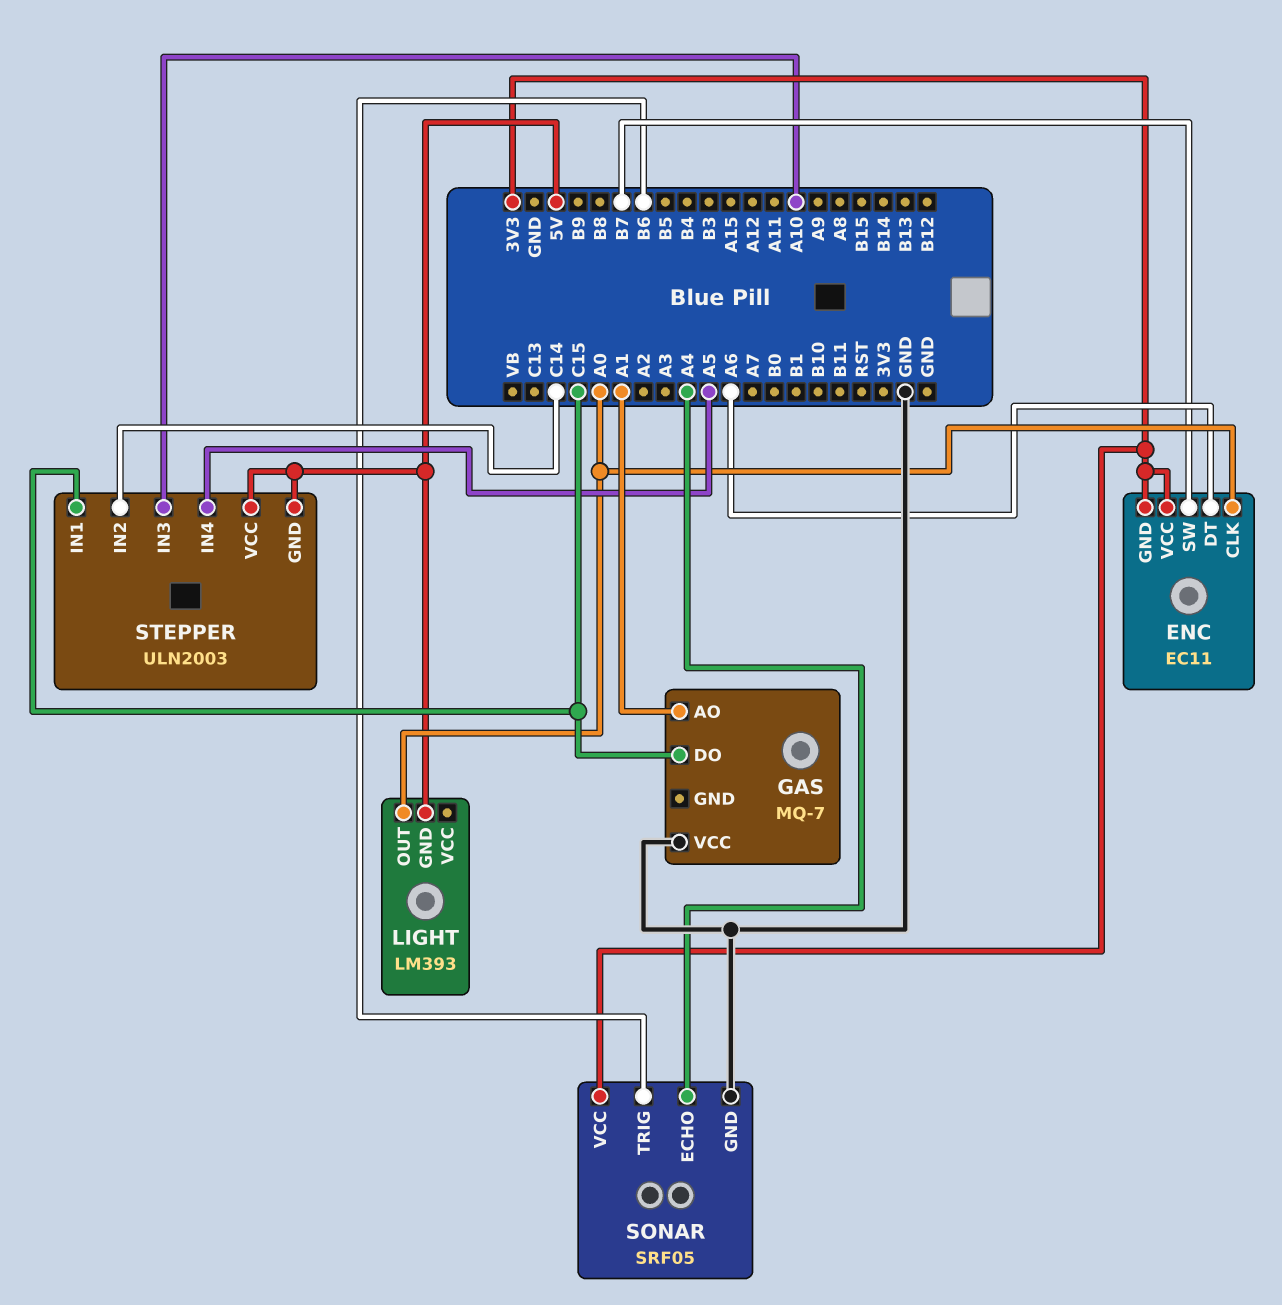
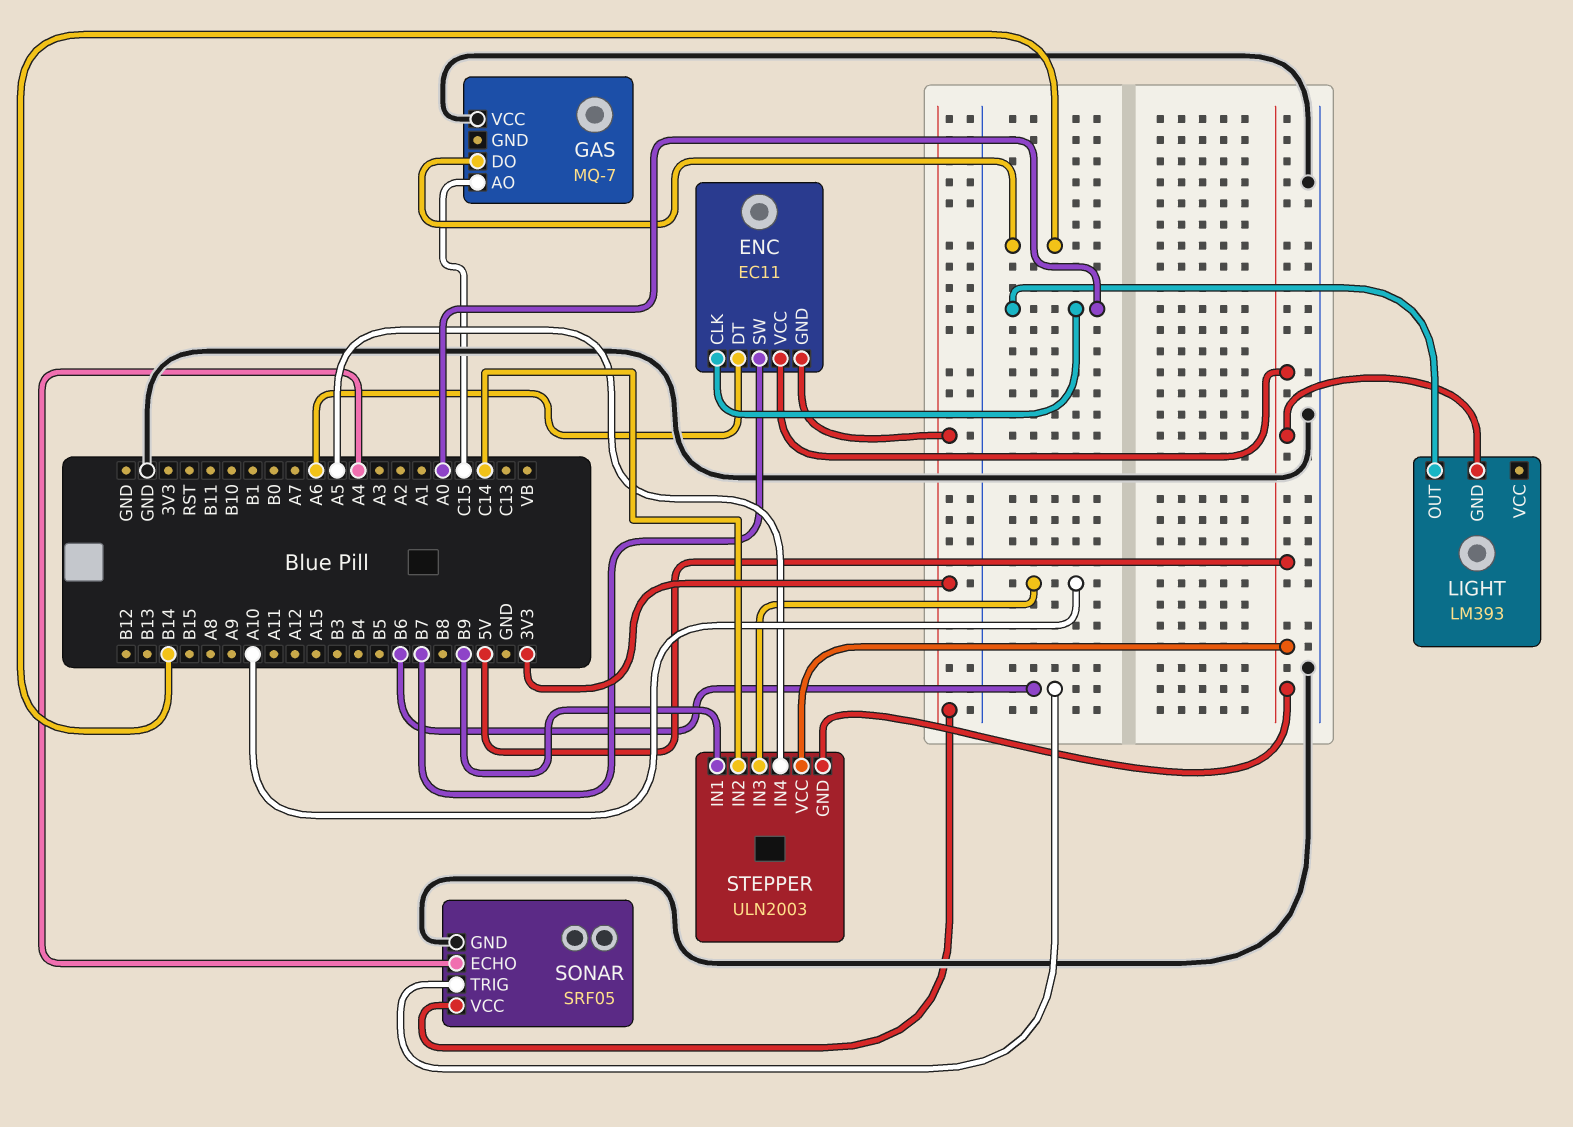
ENC pin VCC: 3V3 -> 5V
GAS pin AO: A1 -> C15
GAS pin DO: C15 -> B14
STEPPER pin IN1: C15 -> B9

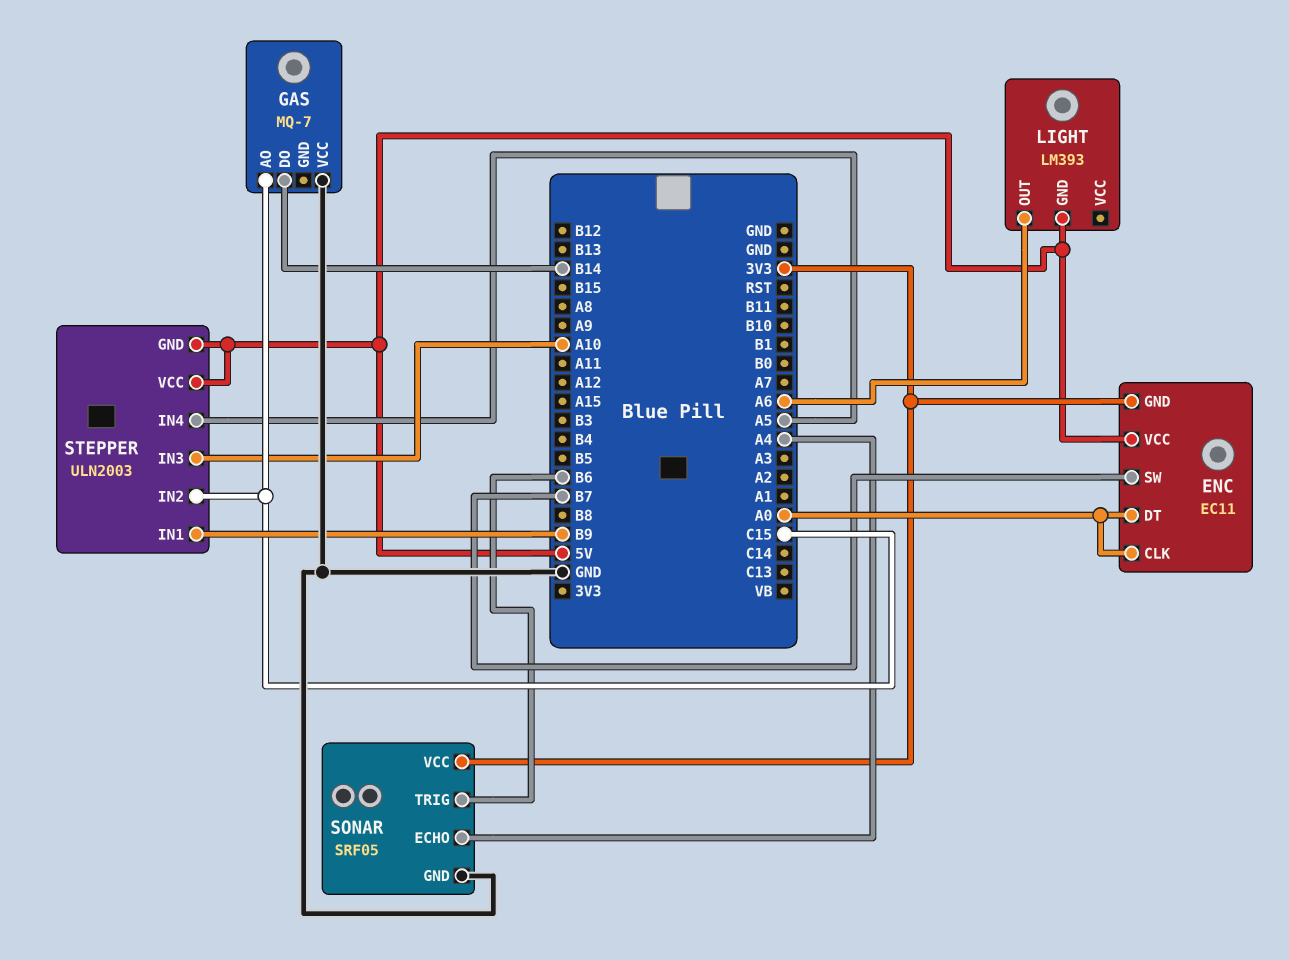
ENC pin DT: A6 -> A0
LIGHT pin OUT: A0 -> A6
STEPPER pin IN2: C14 -> C15

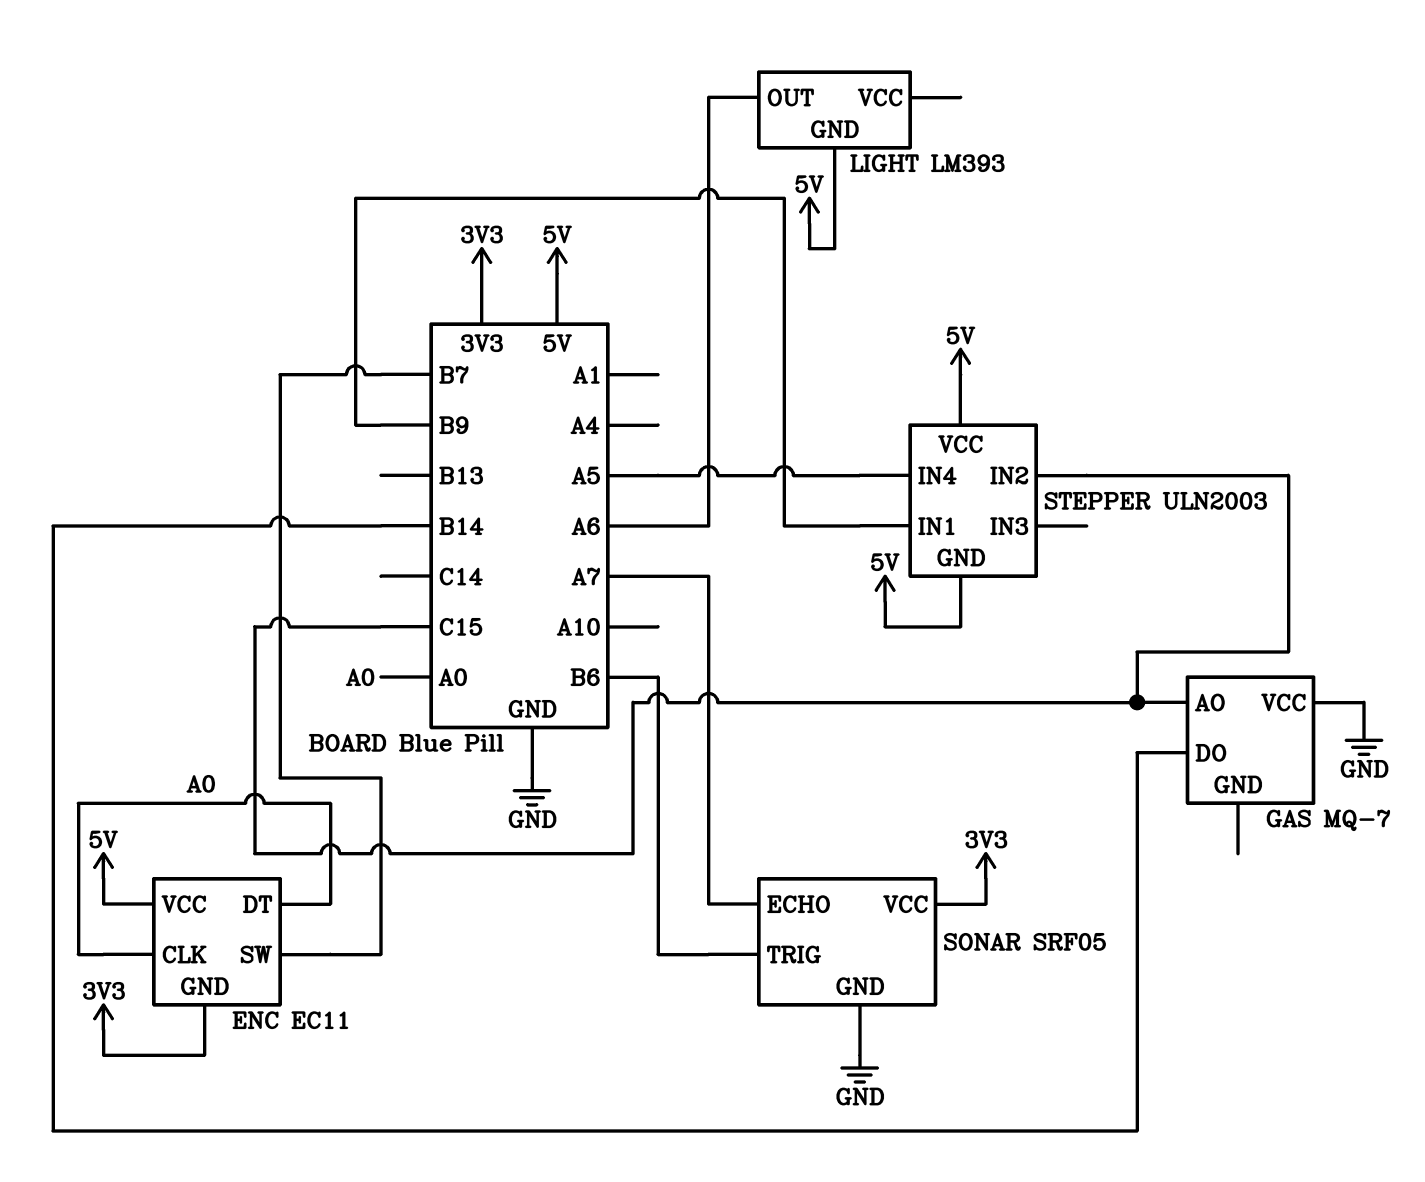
SONAR pin ECHO: A4 -> A7
STEPPER pin IN3: A10 -> none

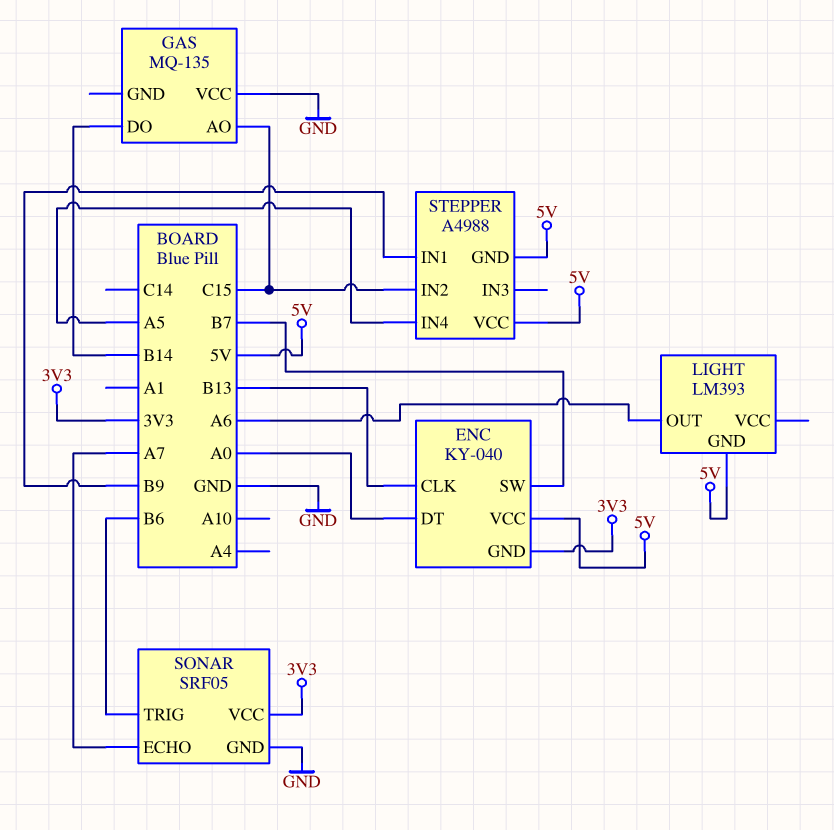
ENC: EC11 -> KY-040
ENC pin CLK: A0 -> B13
GAS: MQ-7 -> MQ-135
STEPPER: ULN2003 -> A4988

